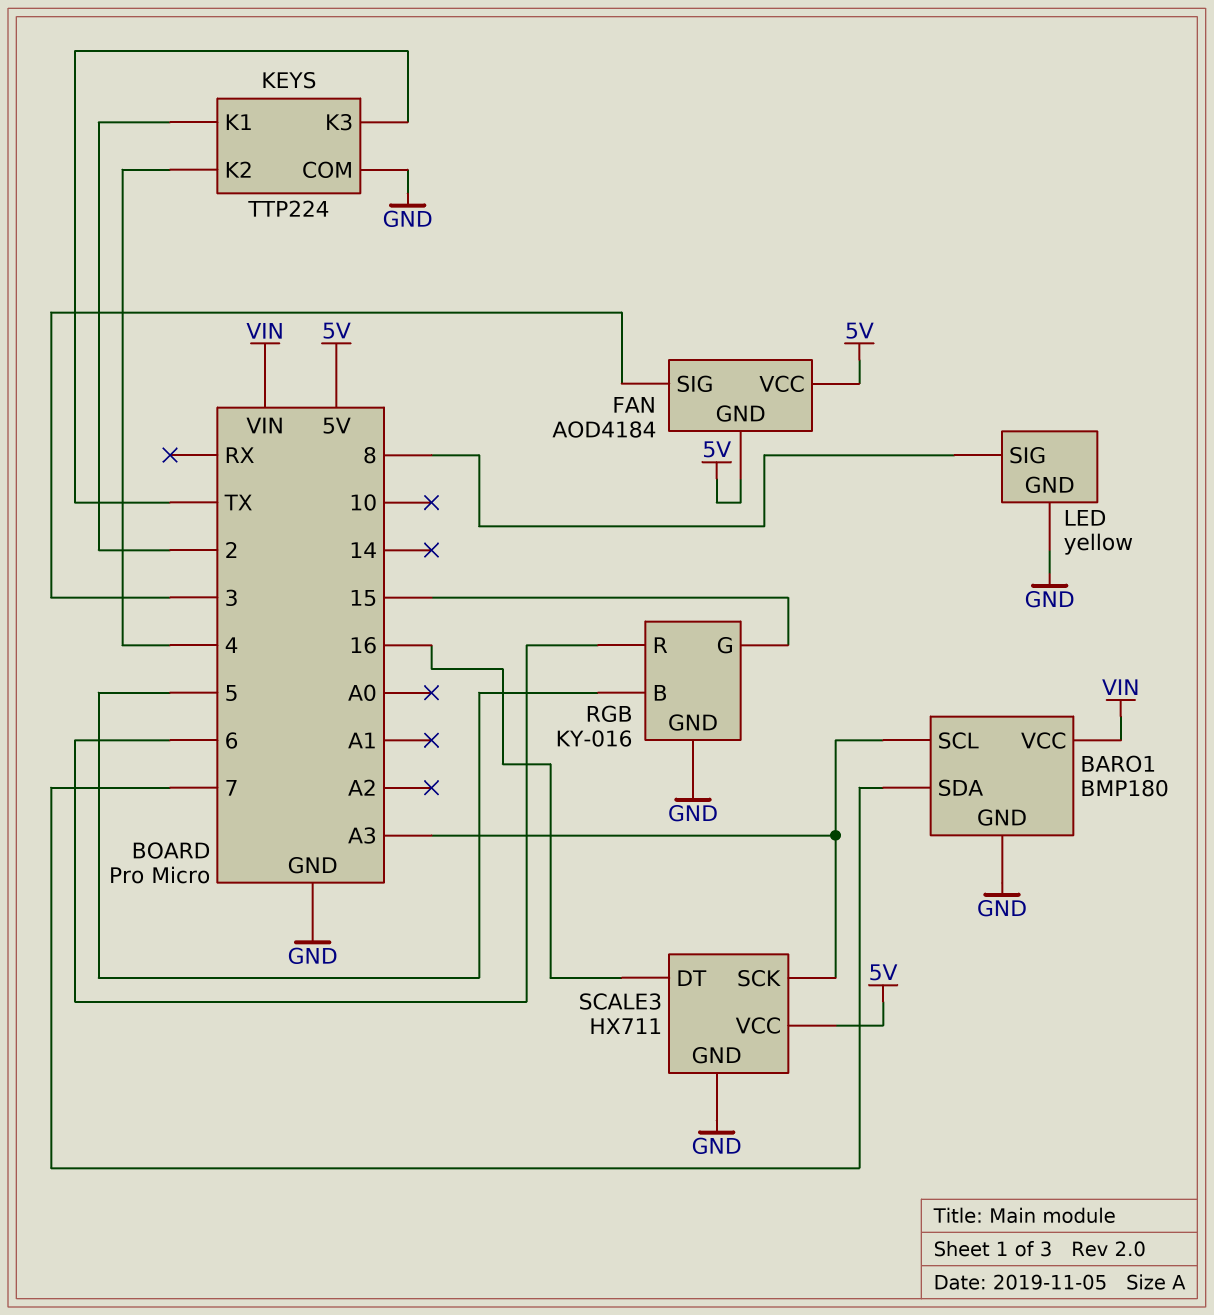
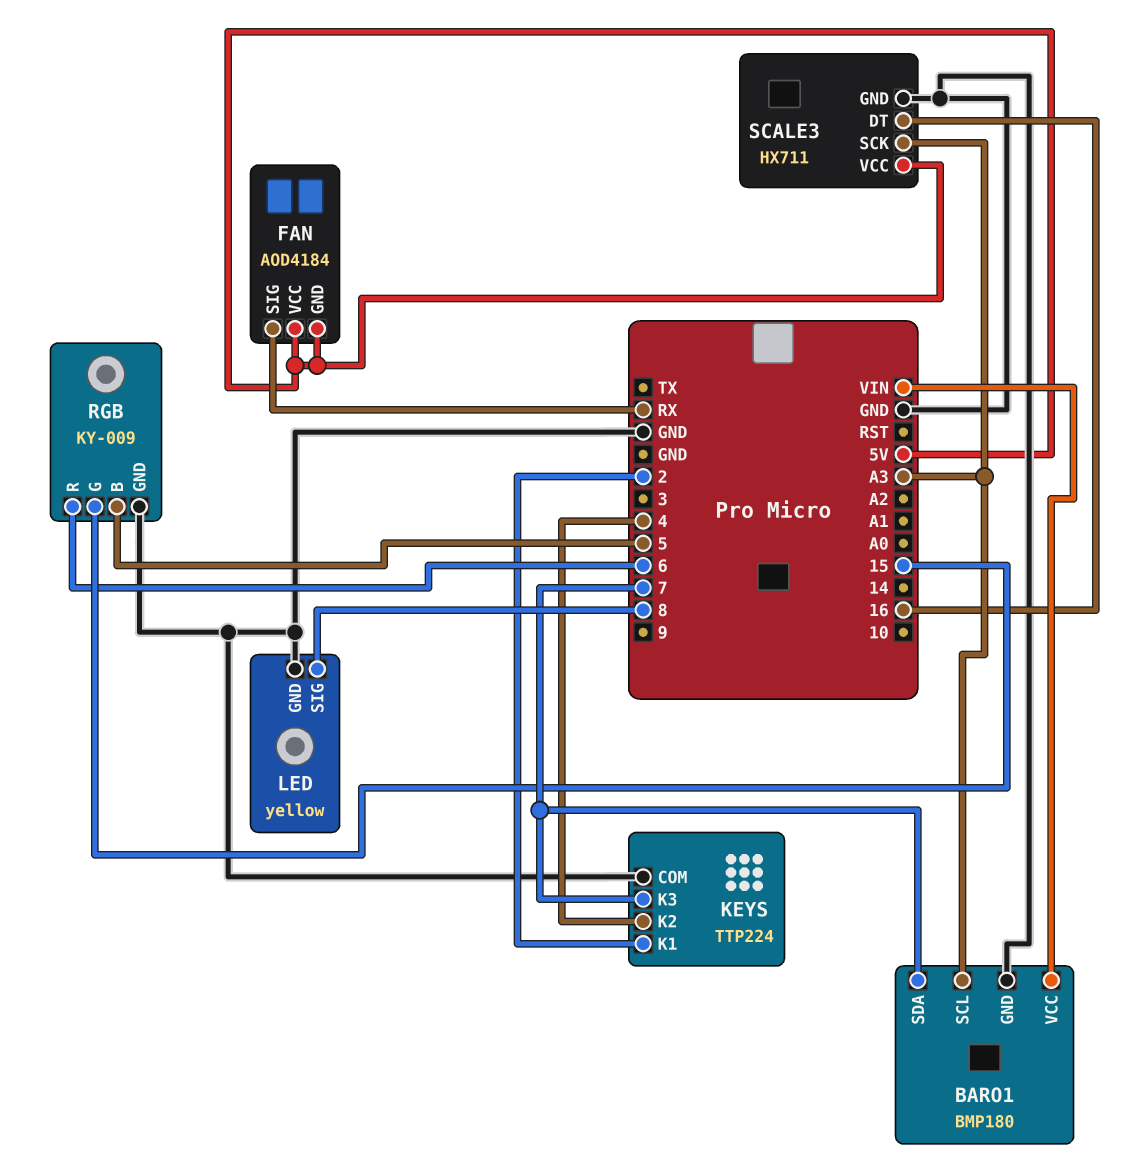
FAN pin SIG: 3 -> RX
KEYS pin K3: TX -> 7
RGB: KY-016 -> KY-009

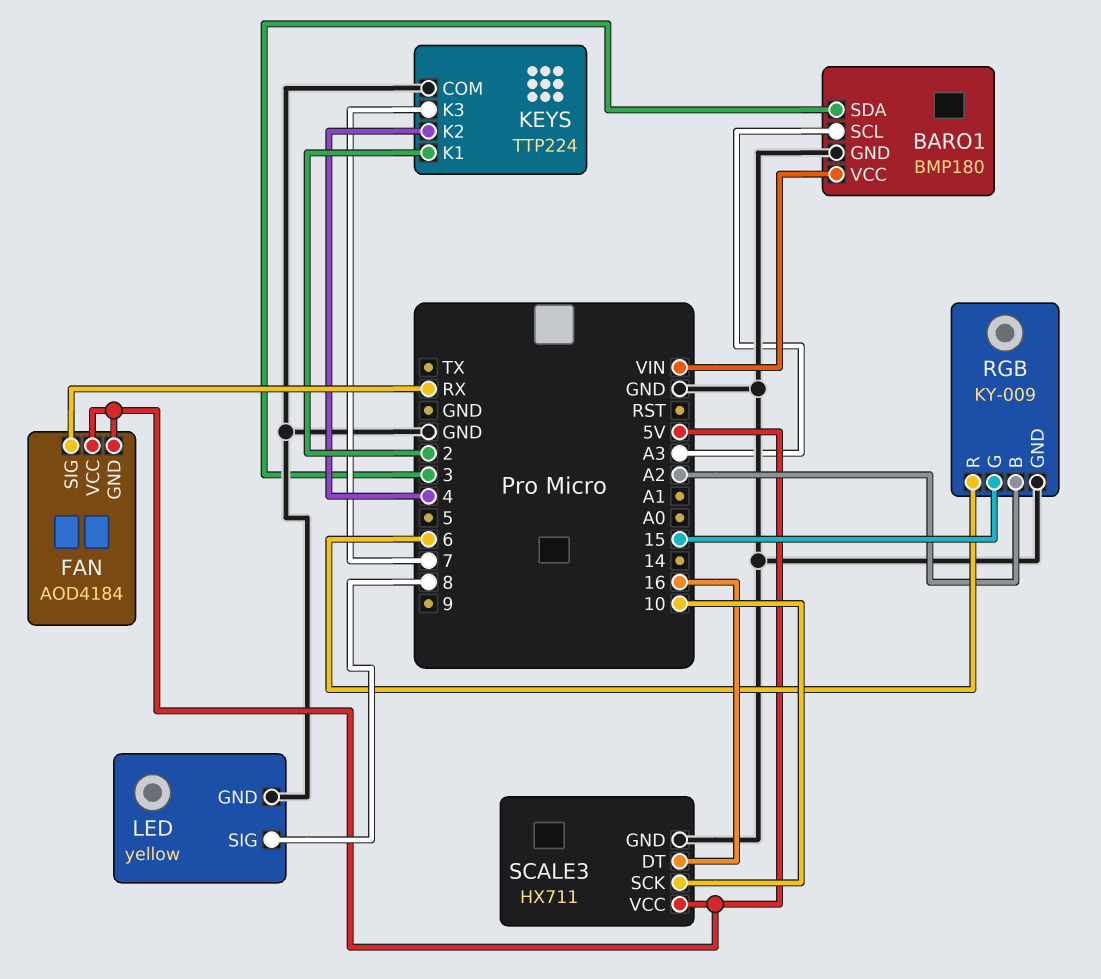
BARO1 pin SDA: 7 -> 3
RGB pin B: 5 -> A2
SCALE3 pin SCK: A3 -> 10

